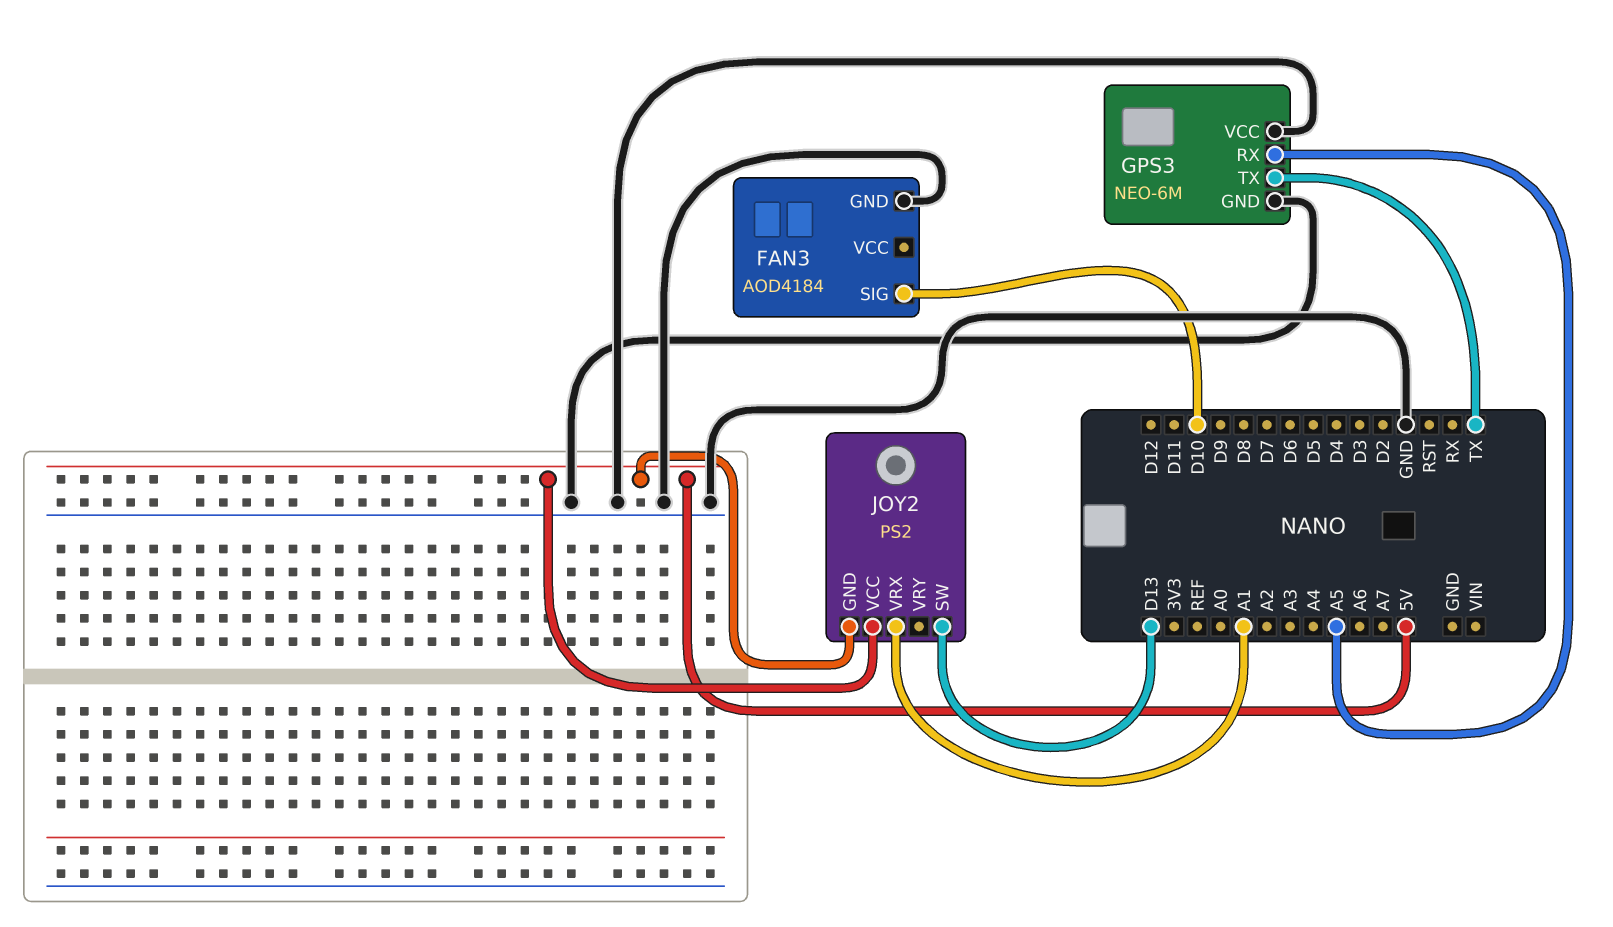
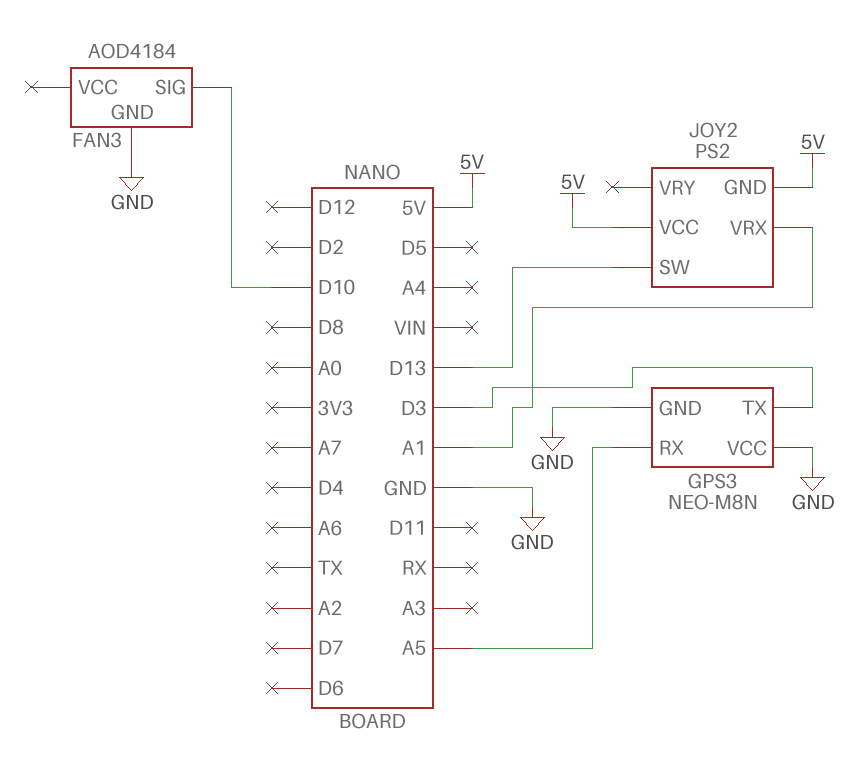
GPS3: NEO-6M -> NEO-M8N
GPS3 pin TX: TX -> D3

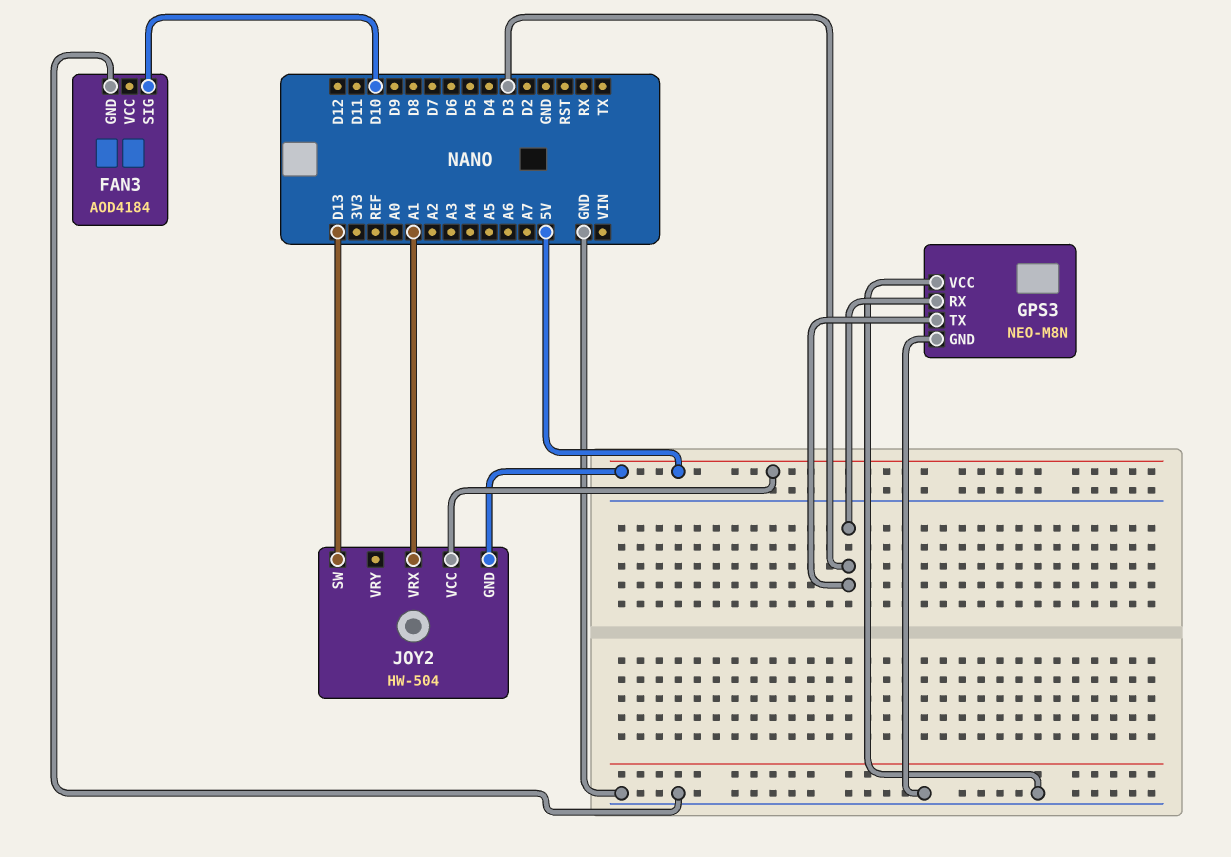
GPS3 pin RX: A5 -> D3
JOY2: PS2 -> HW-504

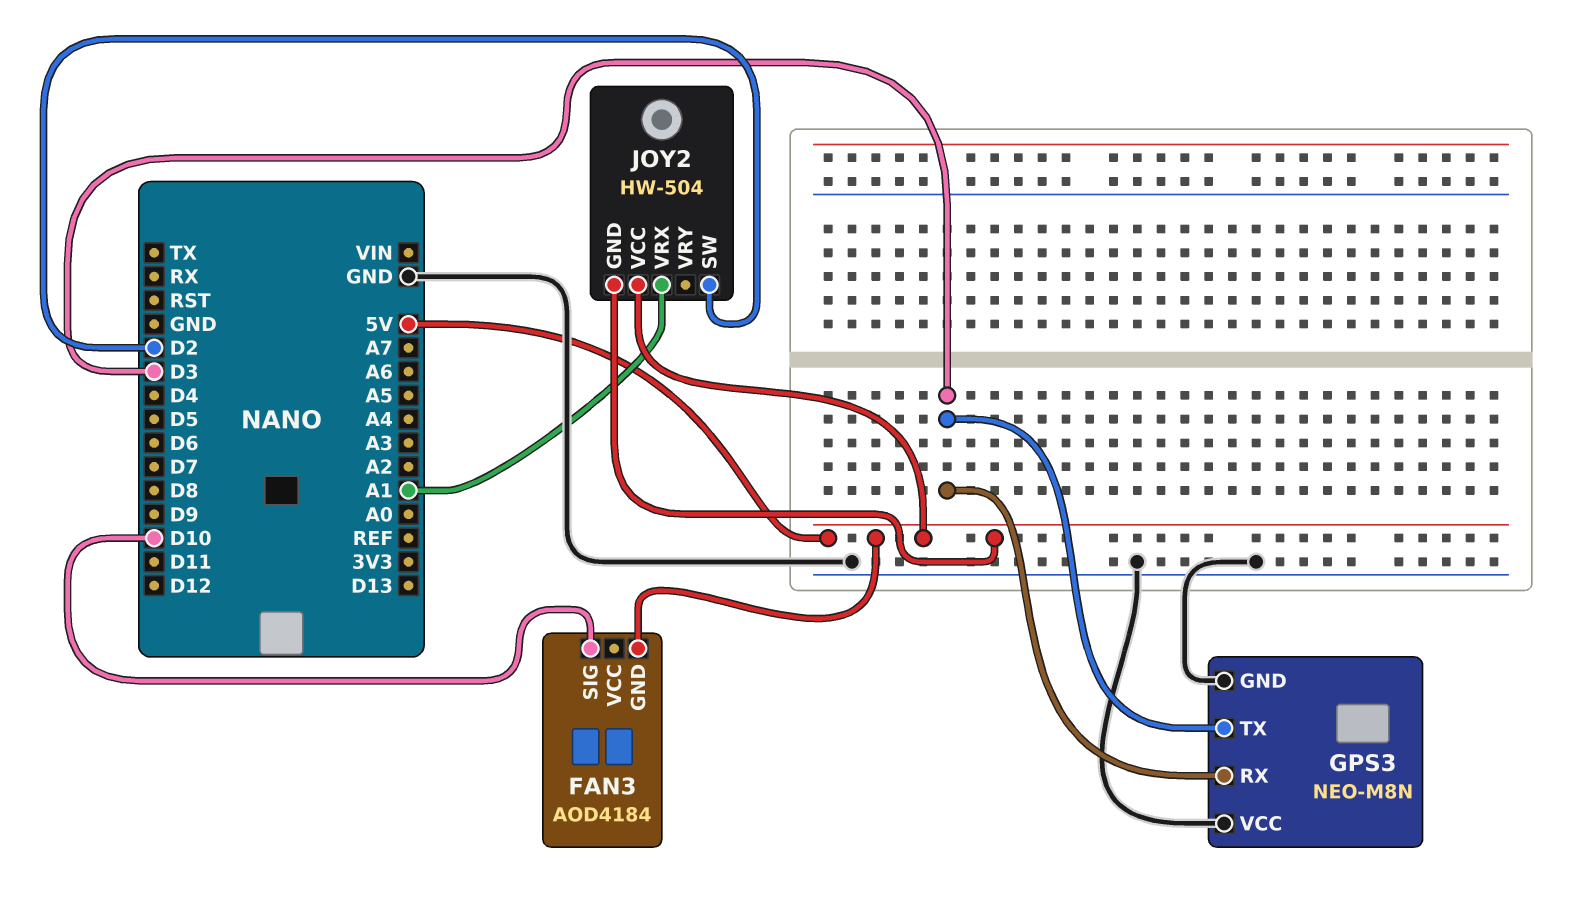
FAN3 pin GND: GND -> 5V
JOY2 pin SW: D13 -> D2

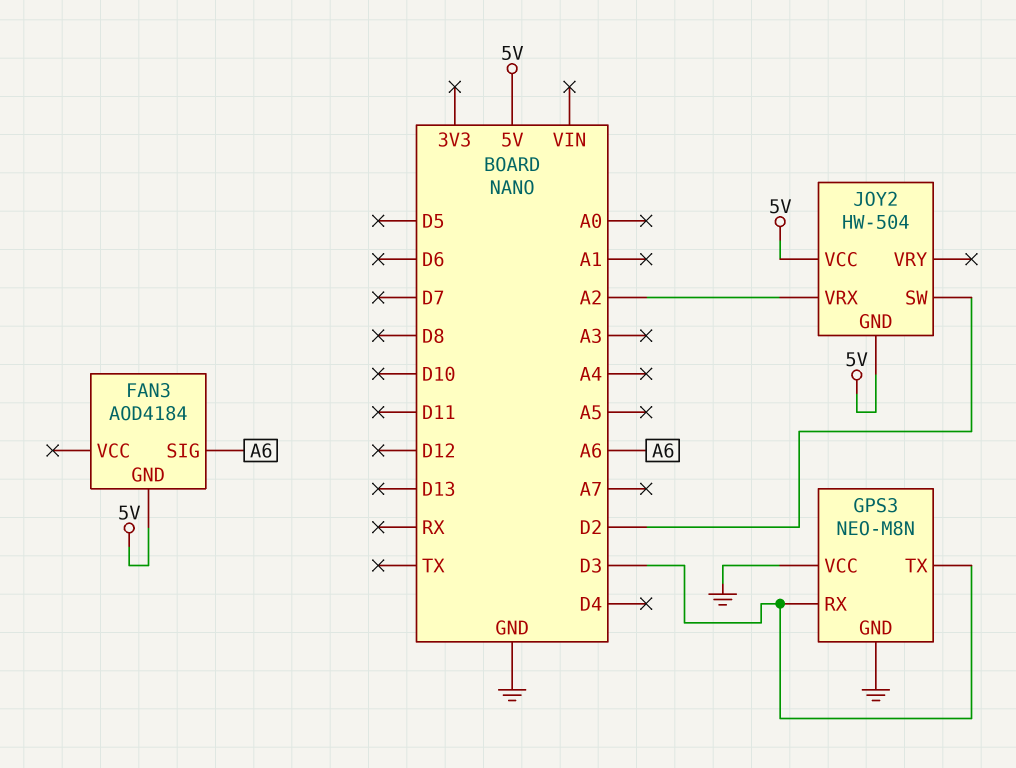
FAN3 pin SIG: D10 -> A6
JOY2 pin VRX: A1 -> A2

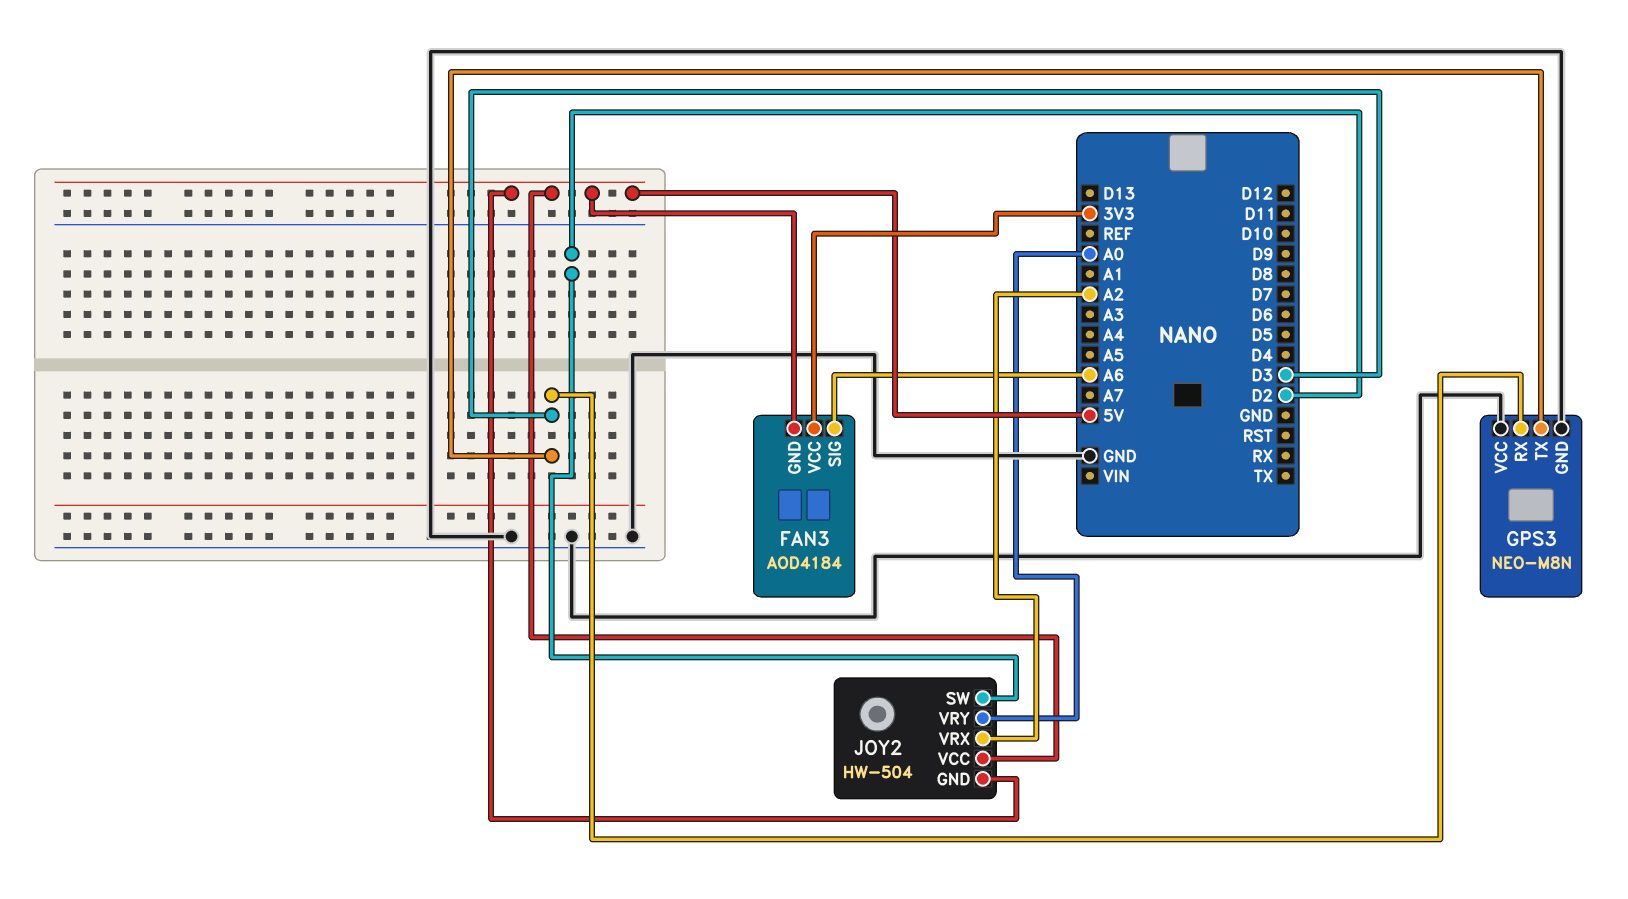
FAN3 pin VCC: none -> 3V3
JOY2 pin VRY: none -> A0

